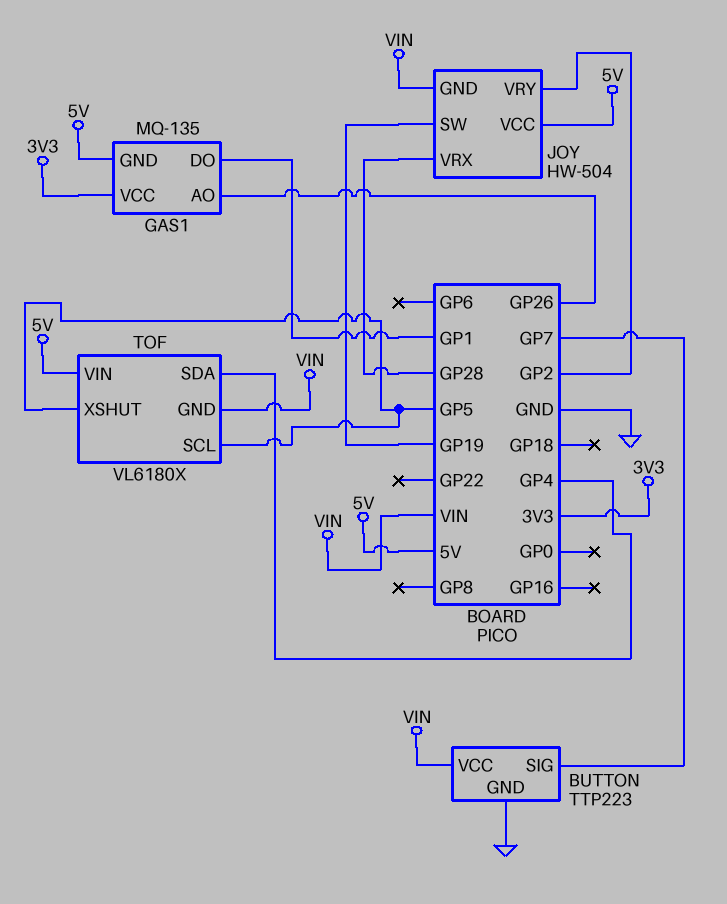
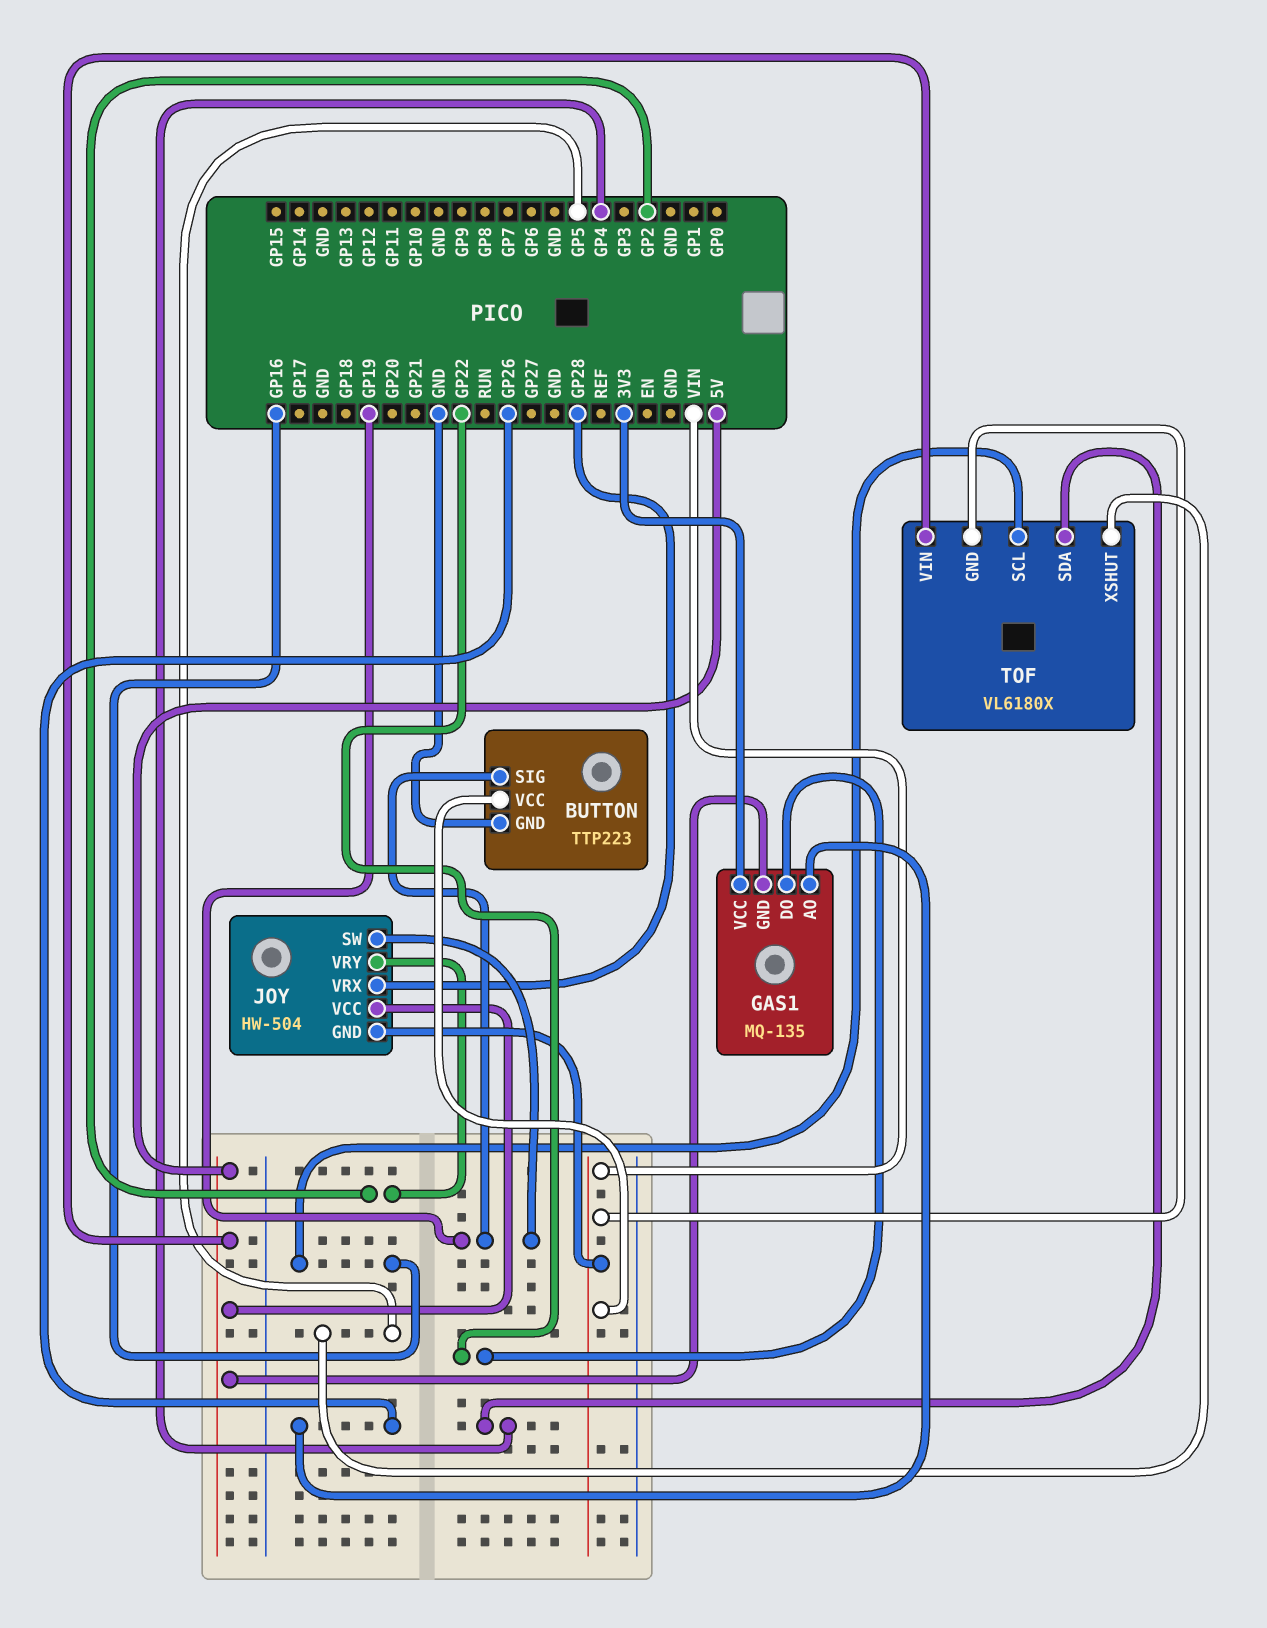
BUTTON pin SIG: GP7 -> GP19
GAS1 pin DO: GP1 -> GP22
TOF pin SCL: GP5 -> GP16

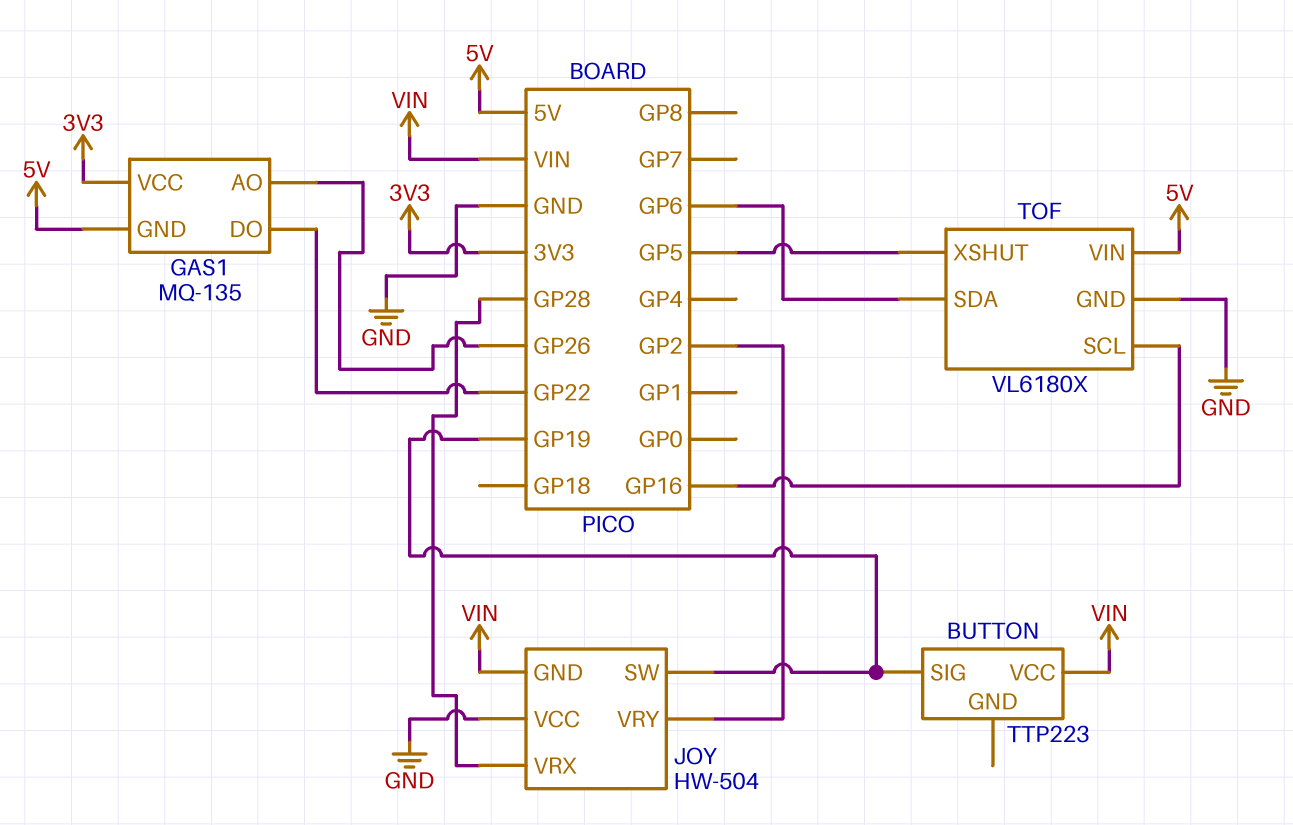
BUTTON pin GND: GND -> none
JOY pin VCC: 5V -> GND
TOF pin GND: VIN -> GND
TOF pin SDA: GP4 -> GP6

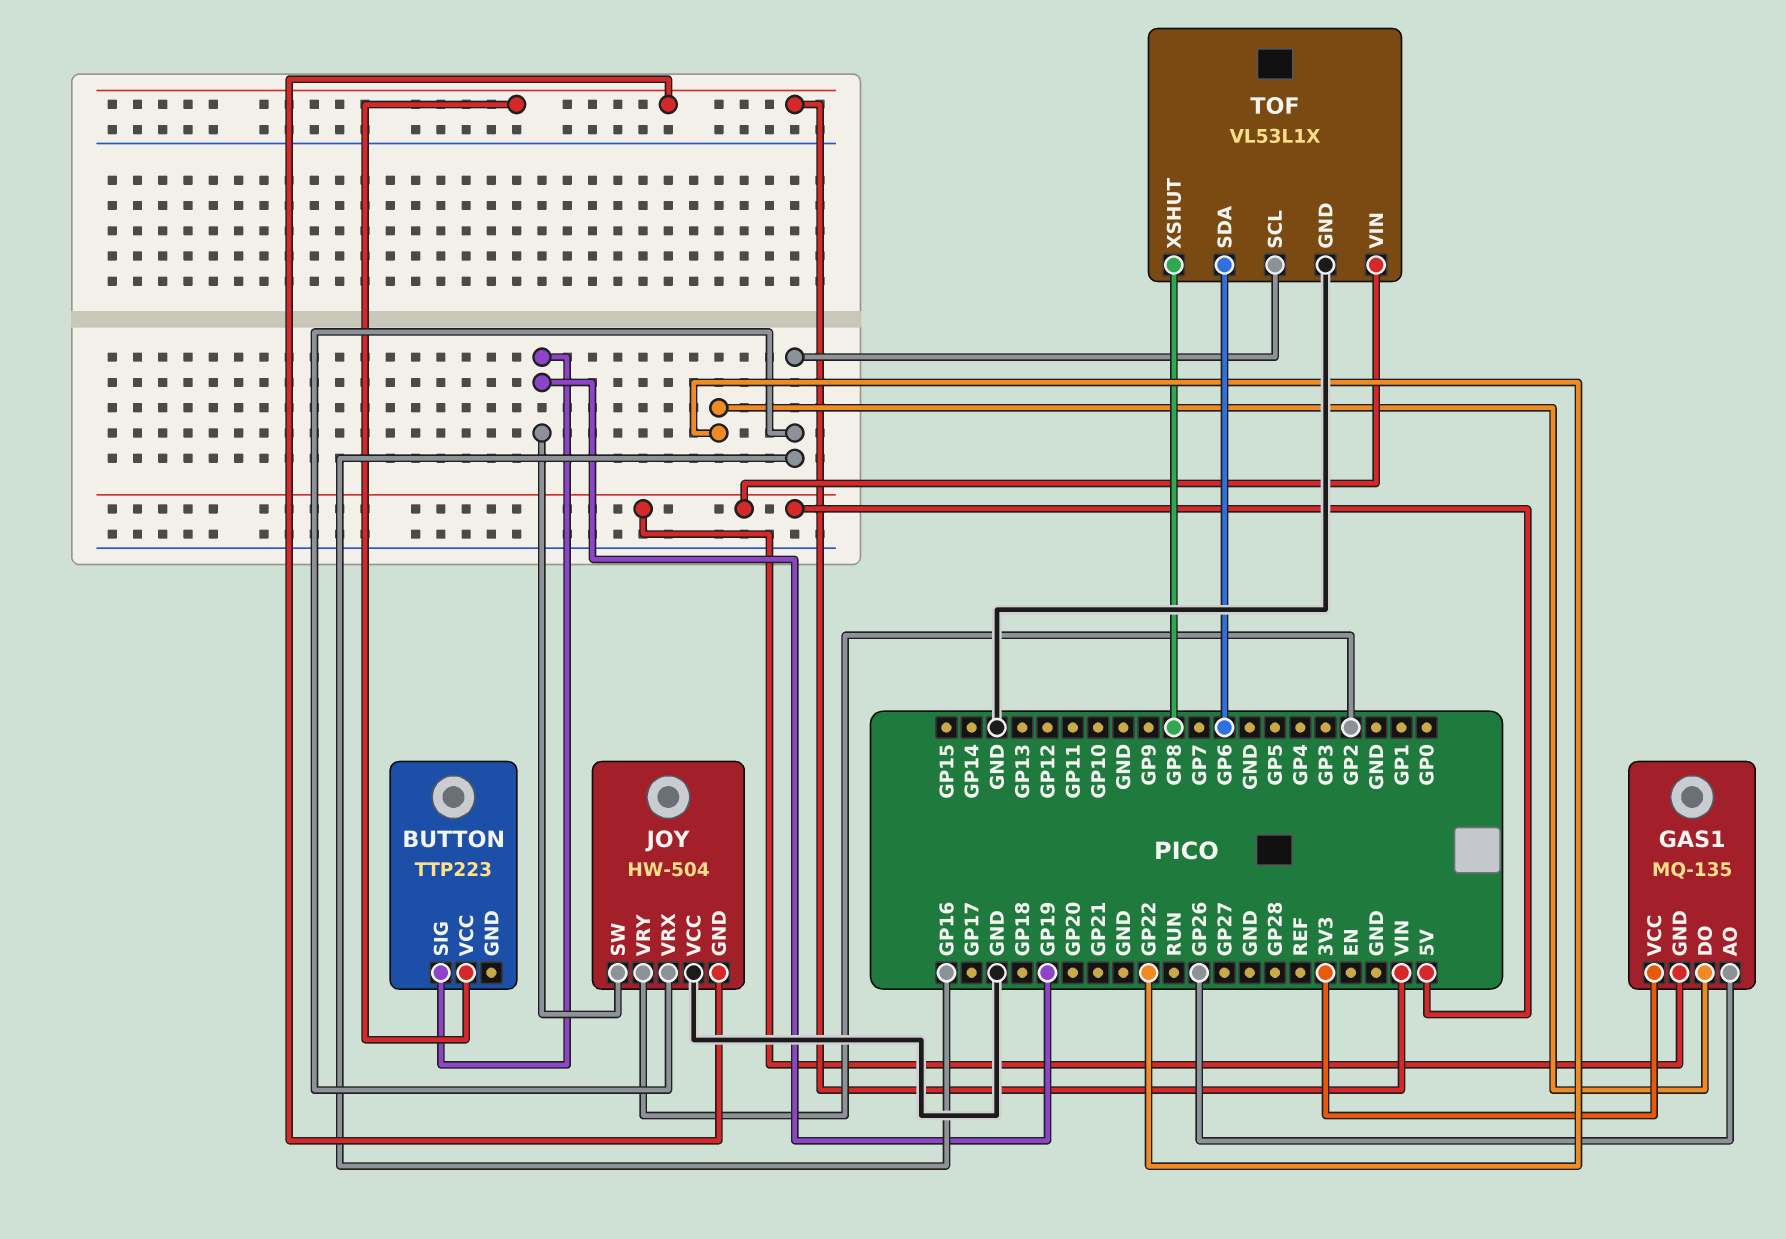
JOY pin VRX: GP28 -> GP16
TOF: VL6180X -> VL53L1X
TOF pin XSHUT: GP5 -> GP8

